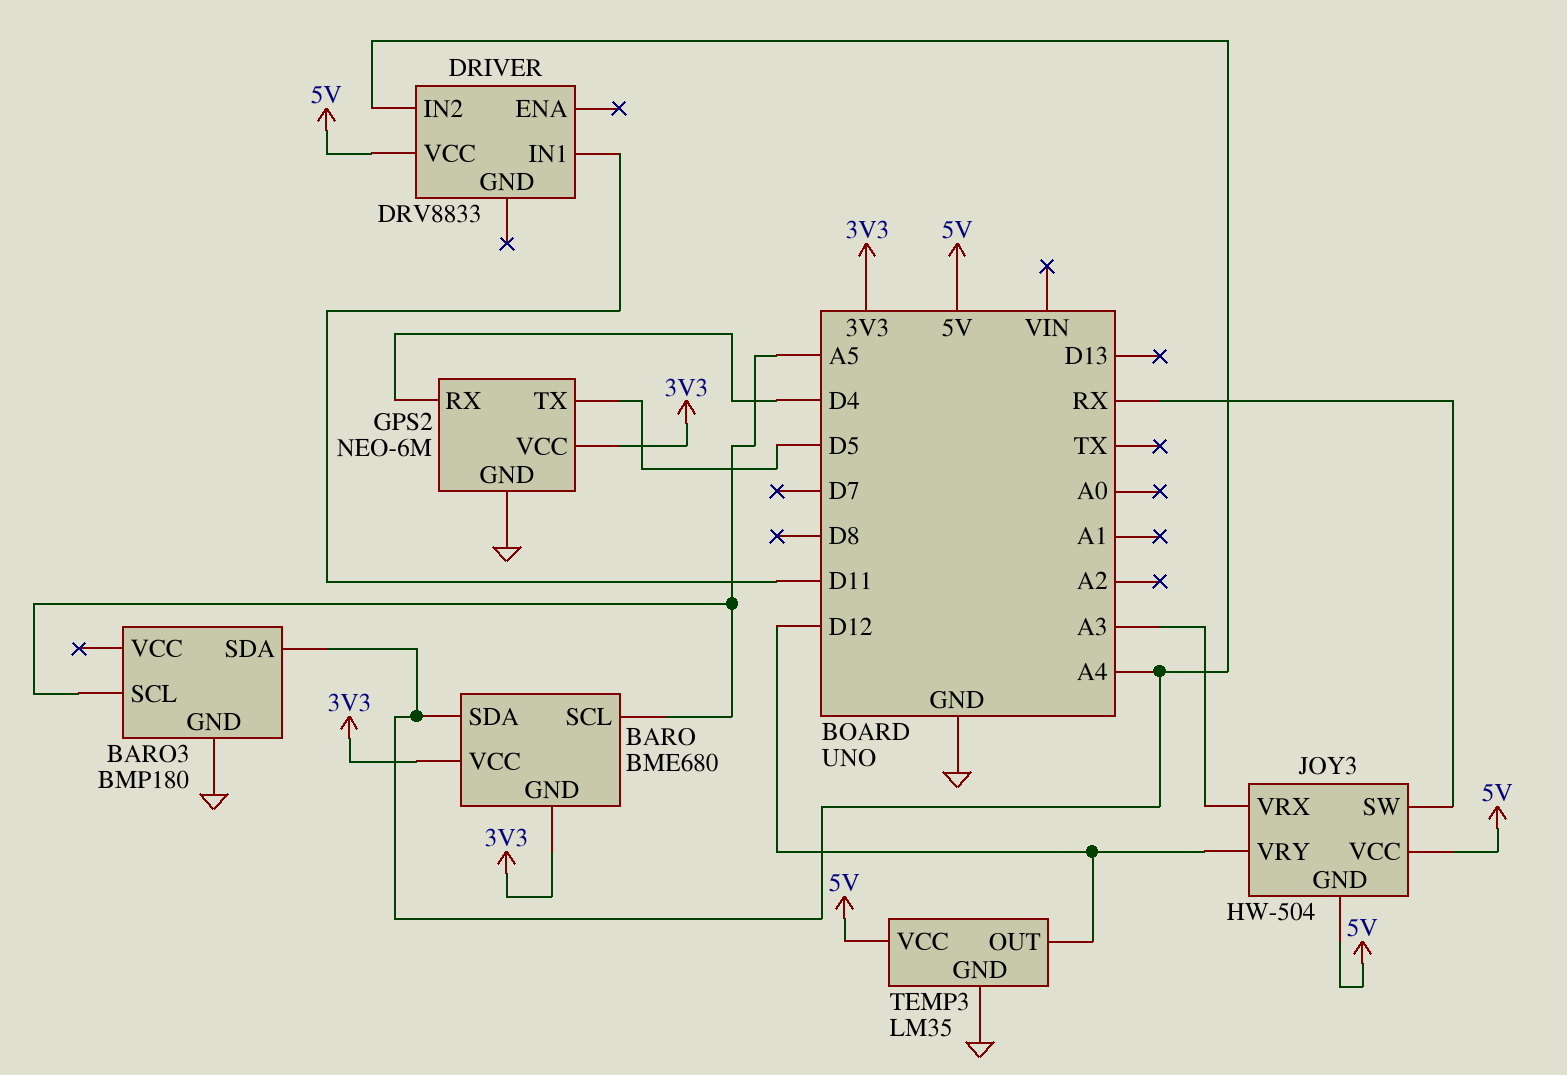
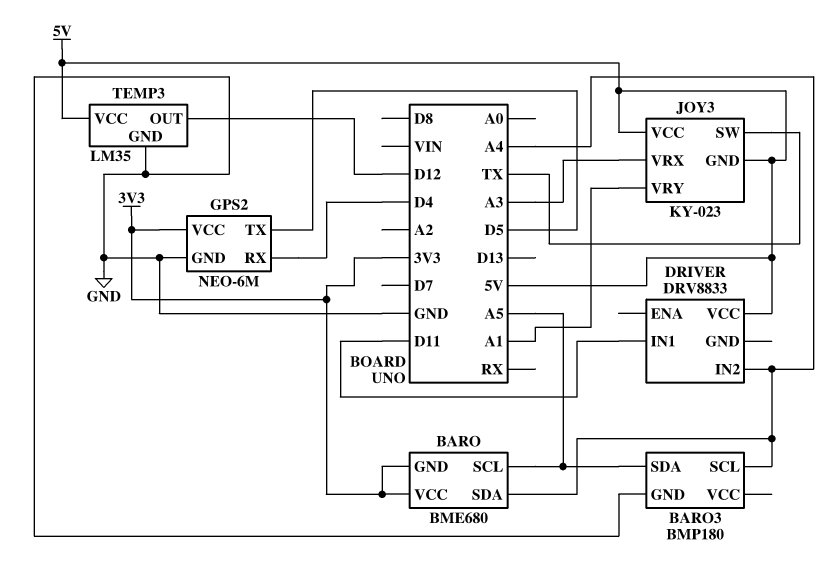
BARO3 pin SCL: A5 -> A4
BARO3 pin SDA: A4 -> A5
JOY3: HW-504 -> KY-023
JOY3 pin SW: RX -> TX
JOY3 pin VRY: D12 -> A1

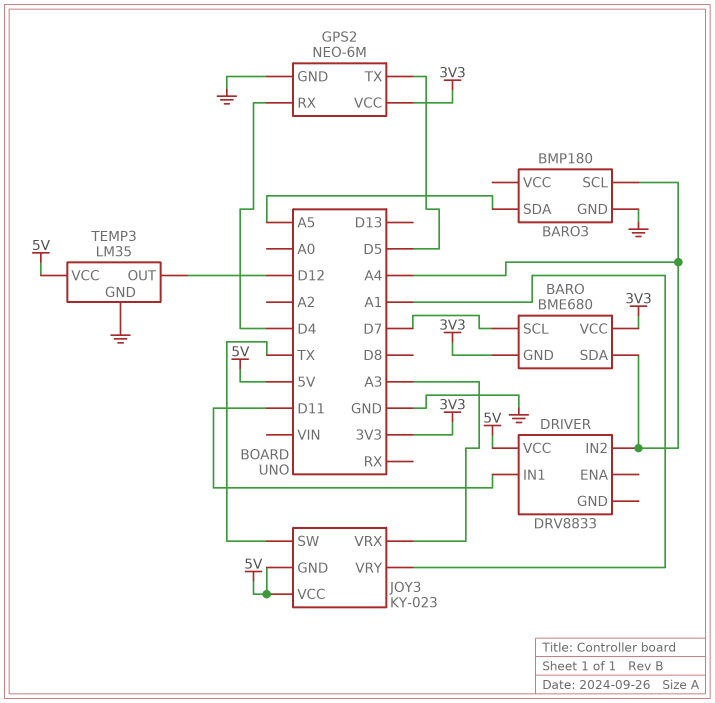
BARO pin SCL: A5 -> D7

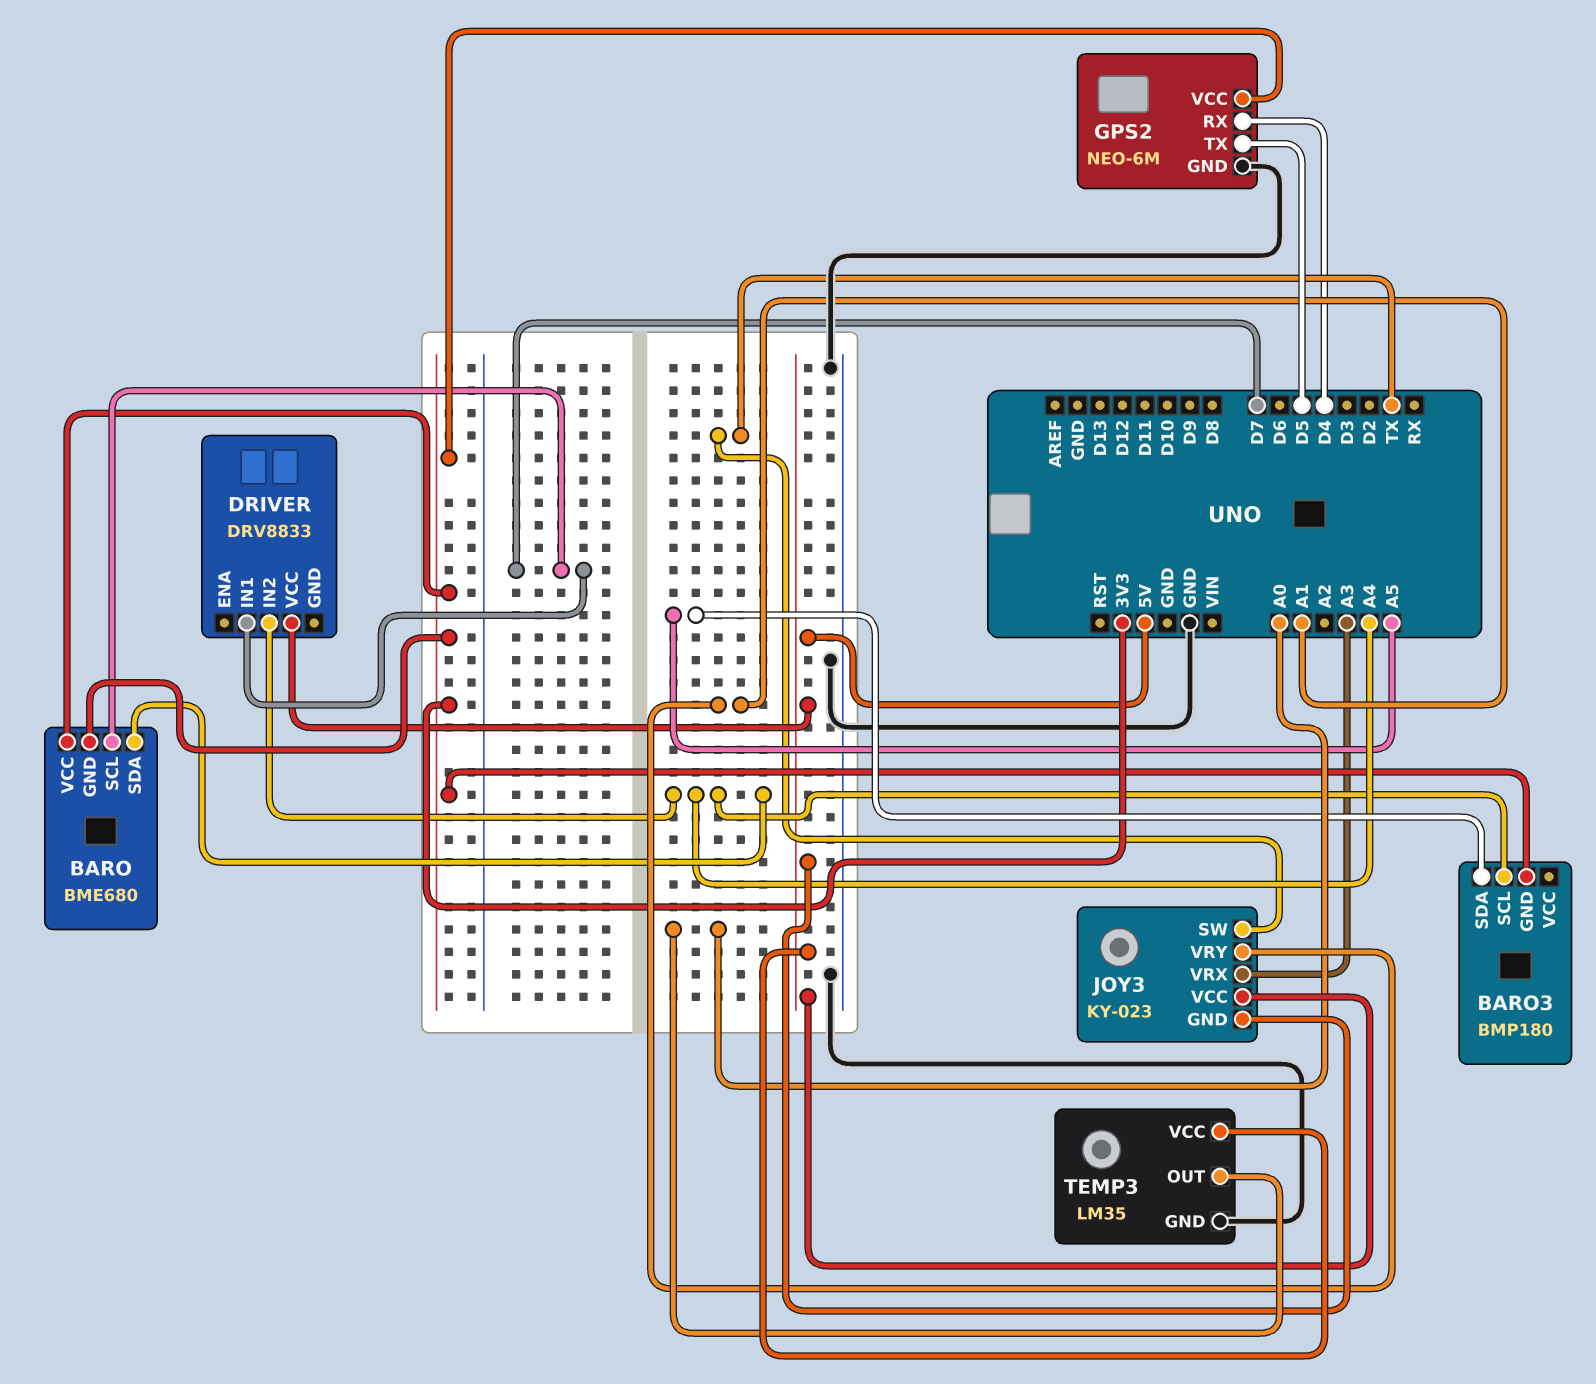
BARO3 pin GND: GND -> 3V3
DRIVER pin IN1: D11 -> D7
TEMP3 pin OUT: D12 -> A0

